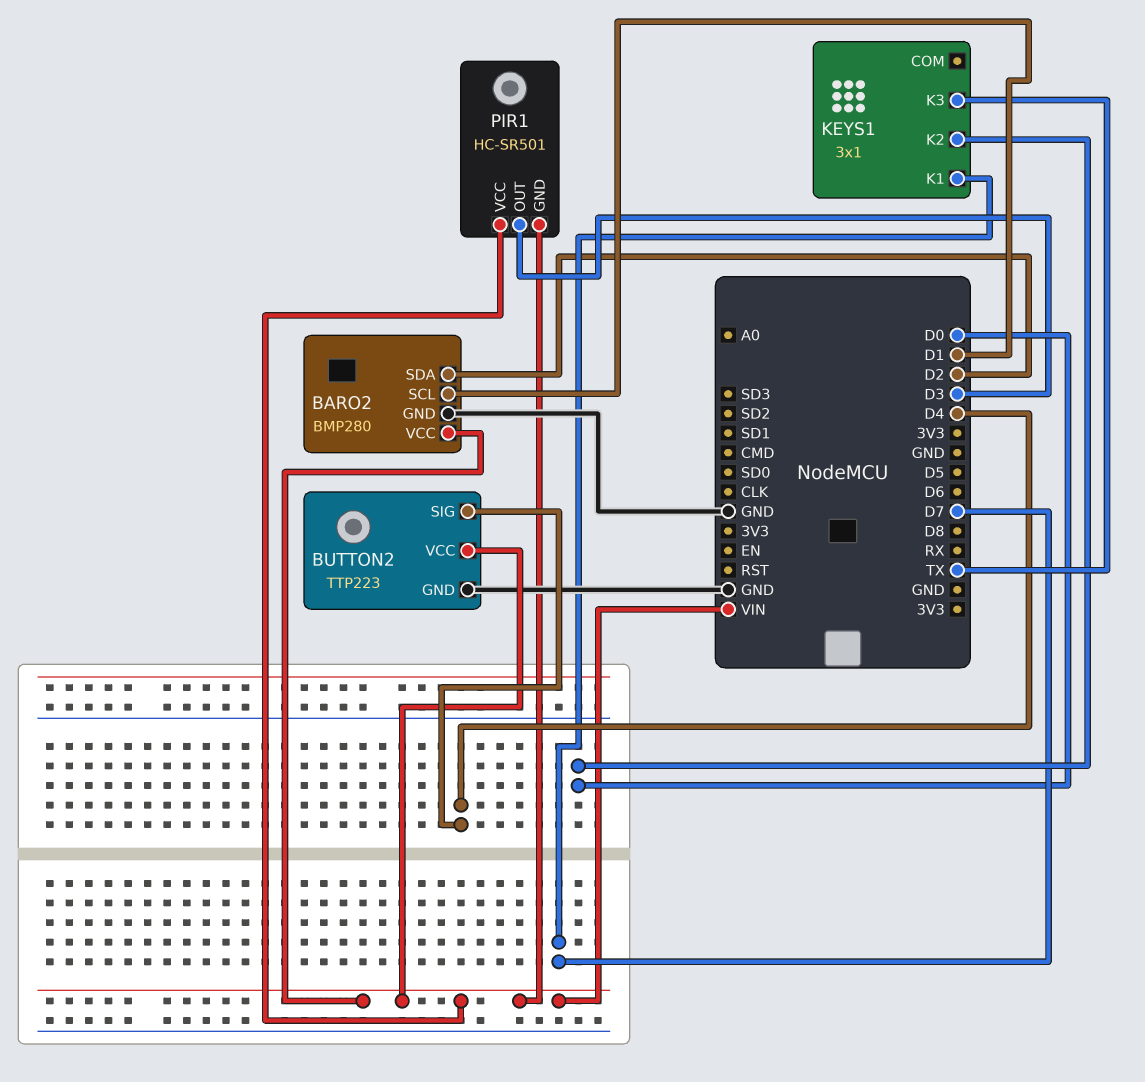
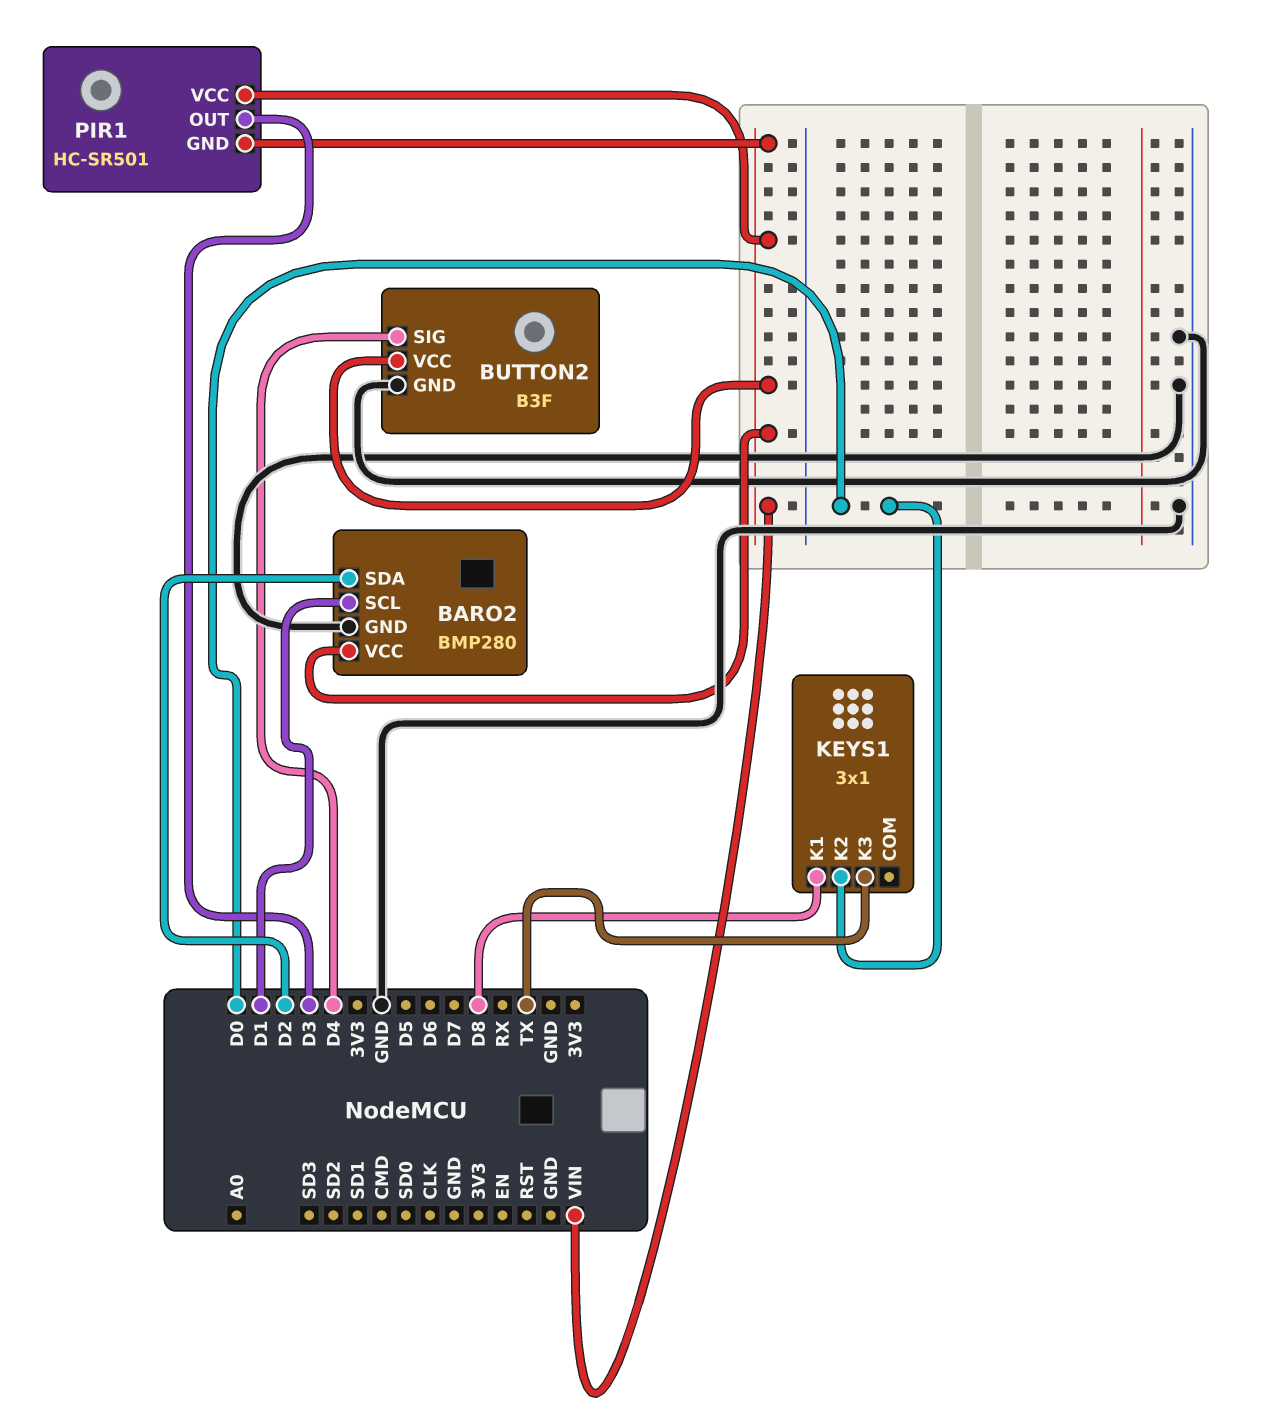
BUTTON2: TTP223 -> B3F
KEYS1 pin K1: D7 -> D8

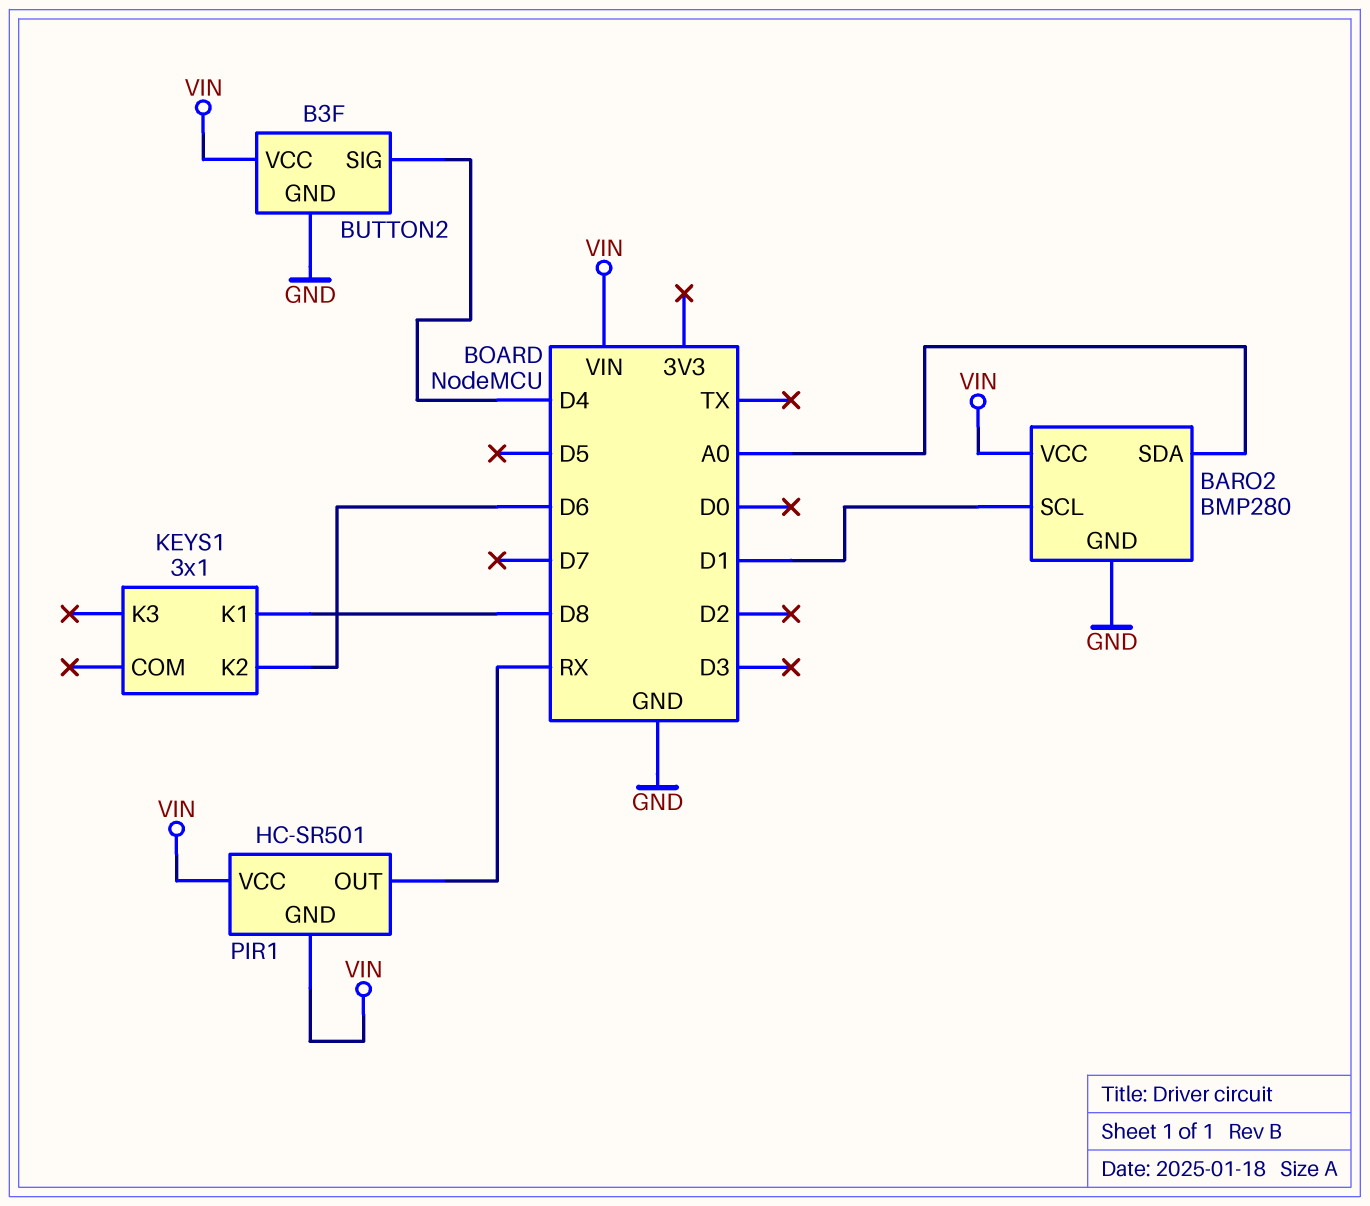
BARO2 pin SDA: D2 -> A0
KEYS1 pin K2: D0 -> D6
KEYS1 pin K3: TX -> none
PIR1 pin OUT: D3 -> RX

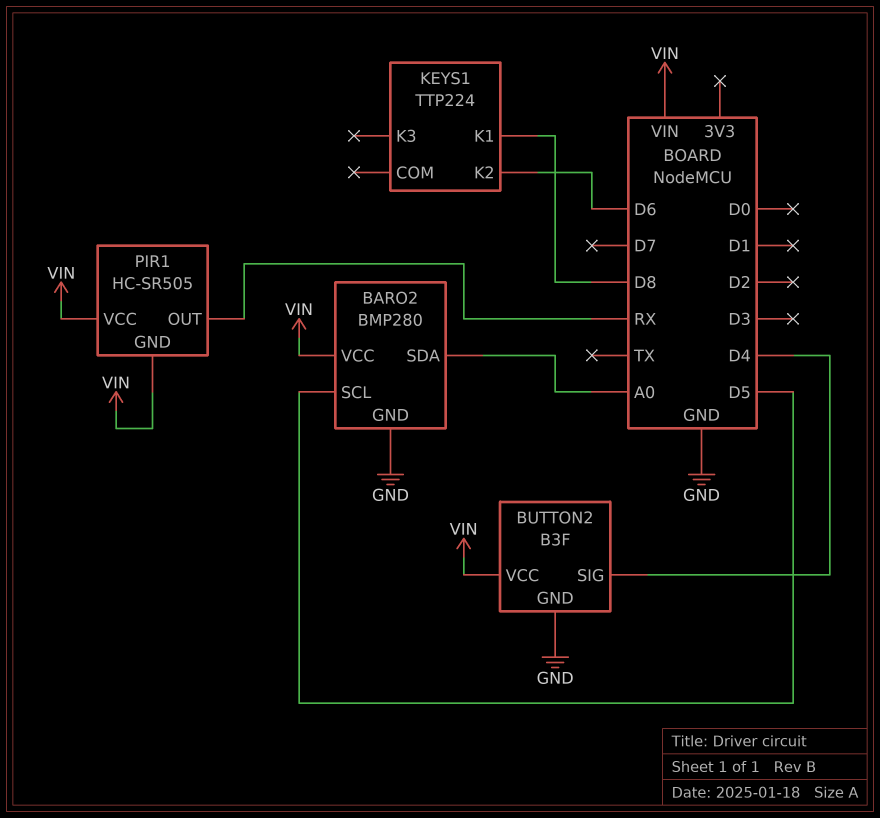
BARO2 pin SCL: D1 -> D5
KEYS1: 3x1 -> TTP224
PIR1: HC-SR501 -> HC-SR505

